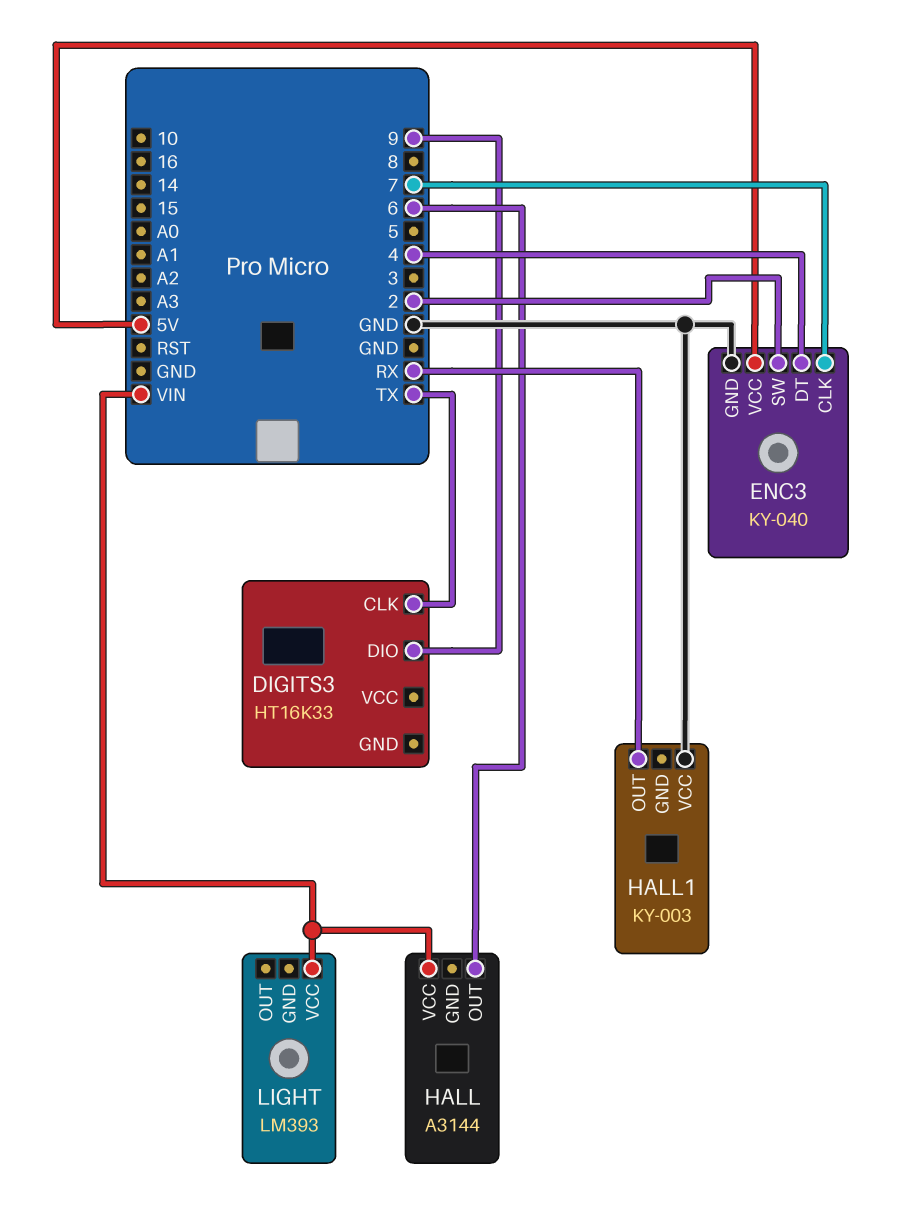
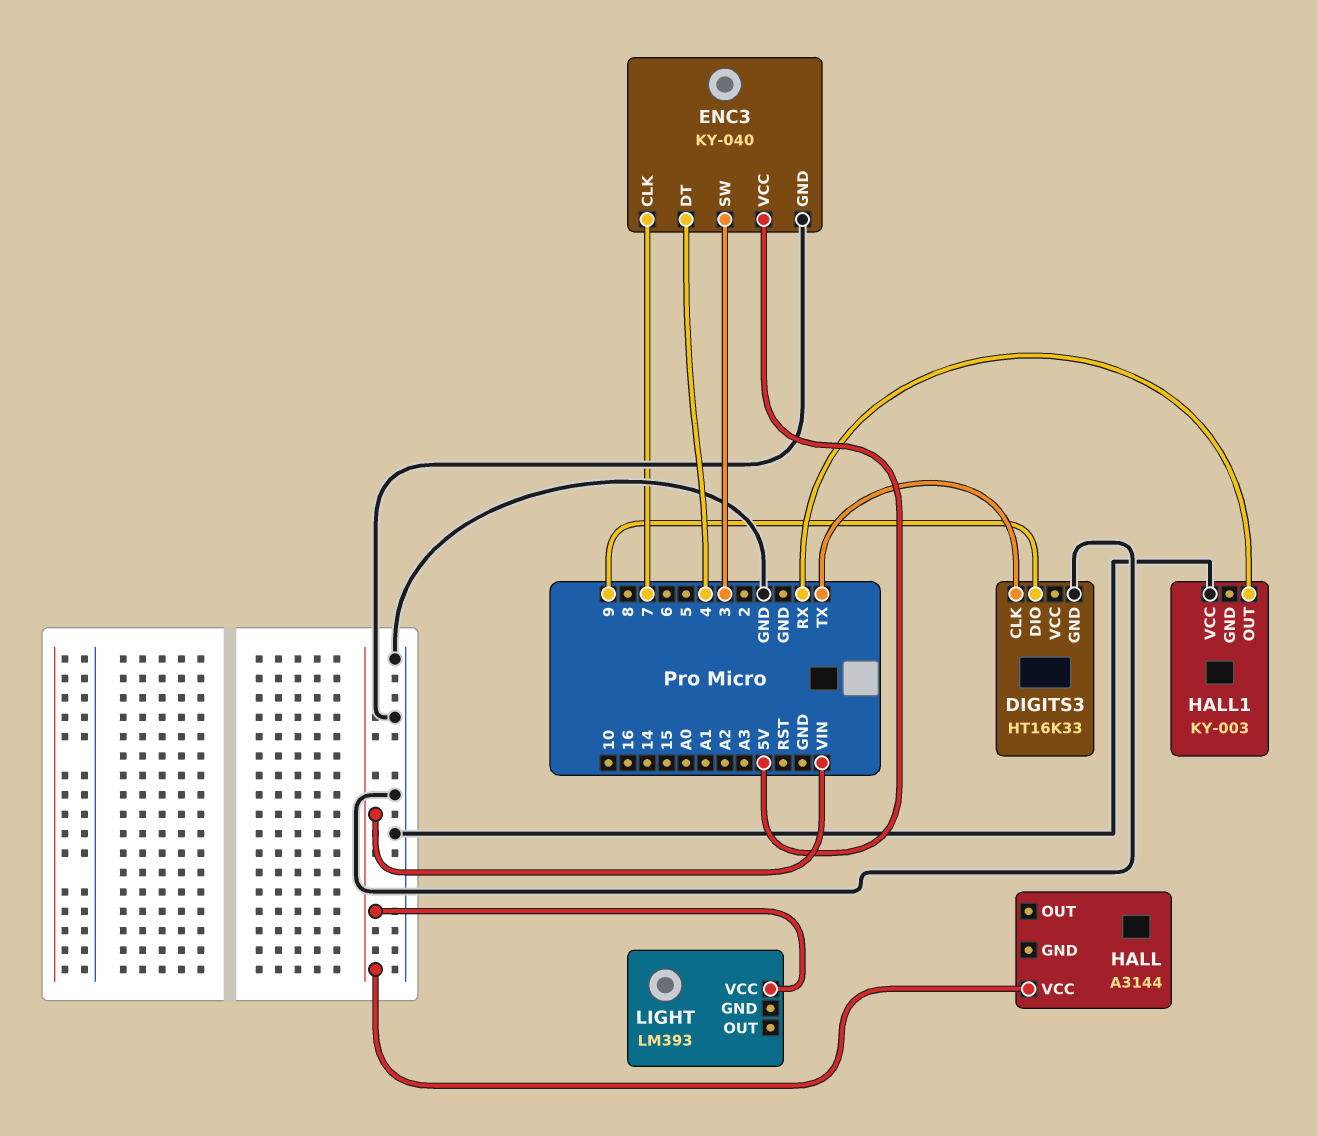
DIGITS3 pin GND: none -> GND
ENC3 pin SW: 2 -> 3
HALL pin OUT: 6 -> none

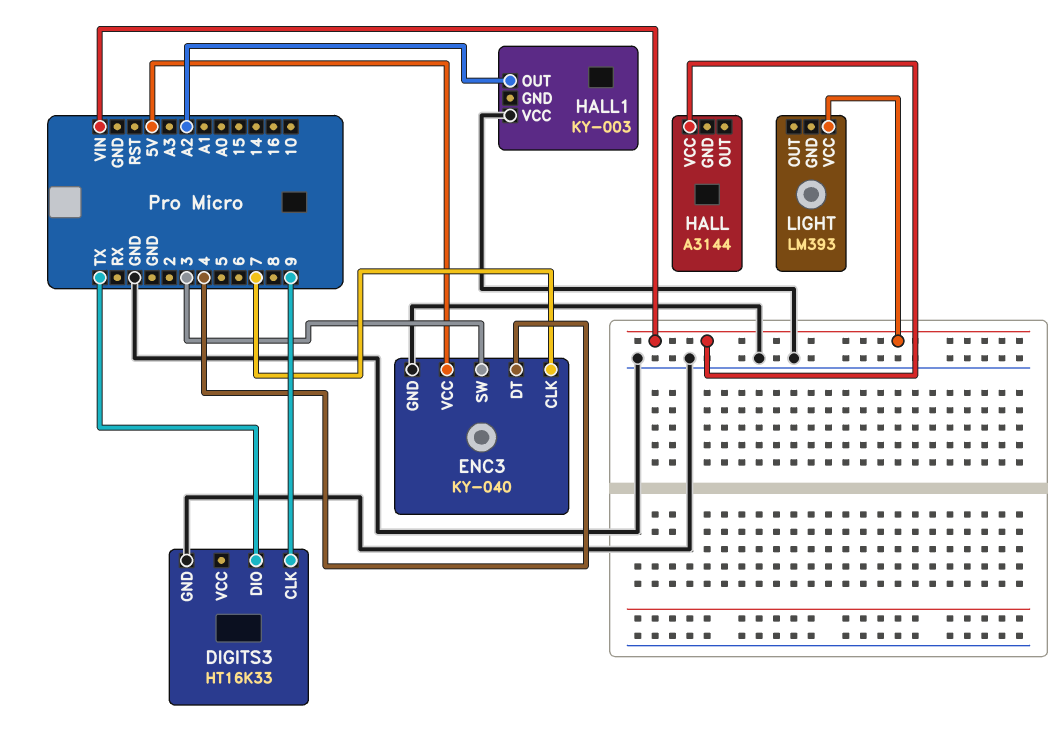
DIGITS3 pin CLK: TX -> 9
DIGITS3 pin DIO: 9 -> TX
HALL1 pin OUT: RX -> A2

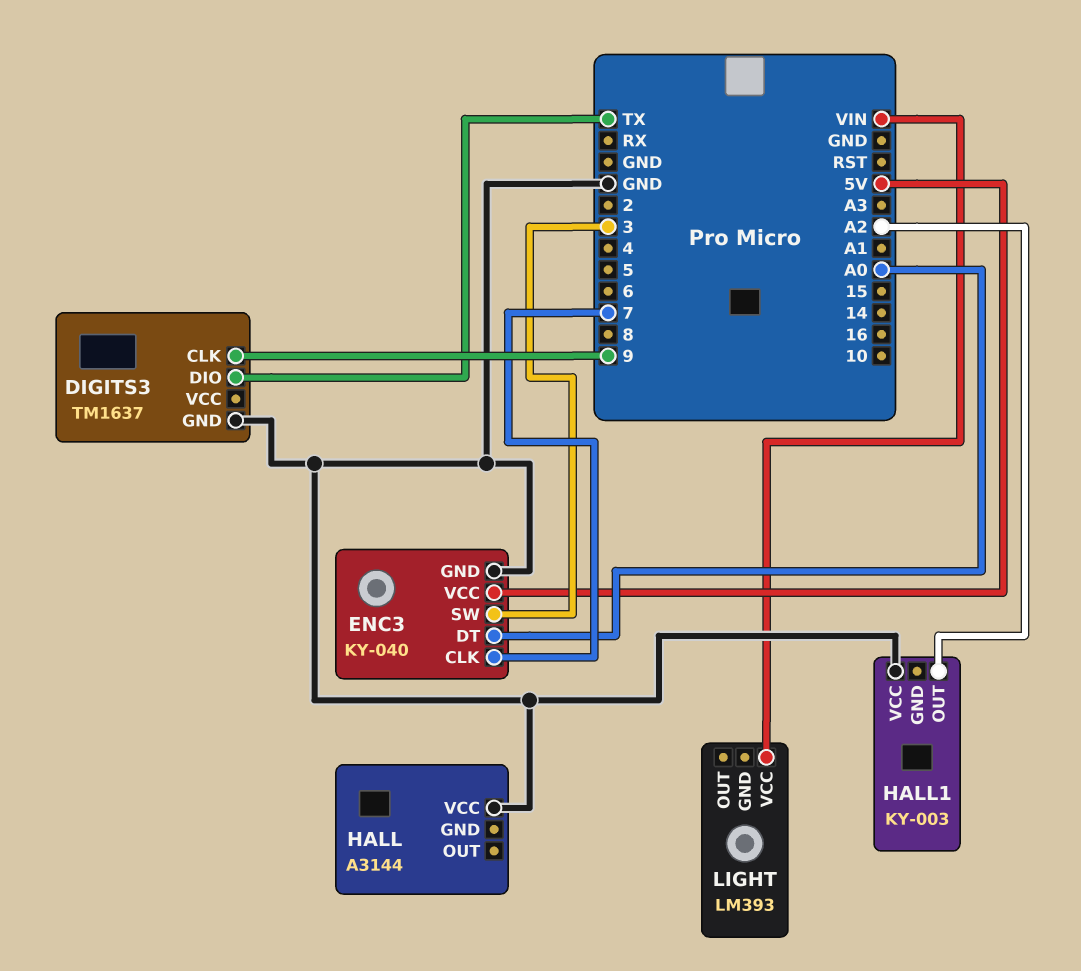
DIGITS3: HT16K33 -> TM1637
ENC3 pin DT: 4 -> A0
HALL pin VCC: VIN -> GND

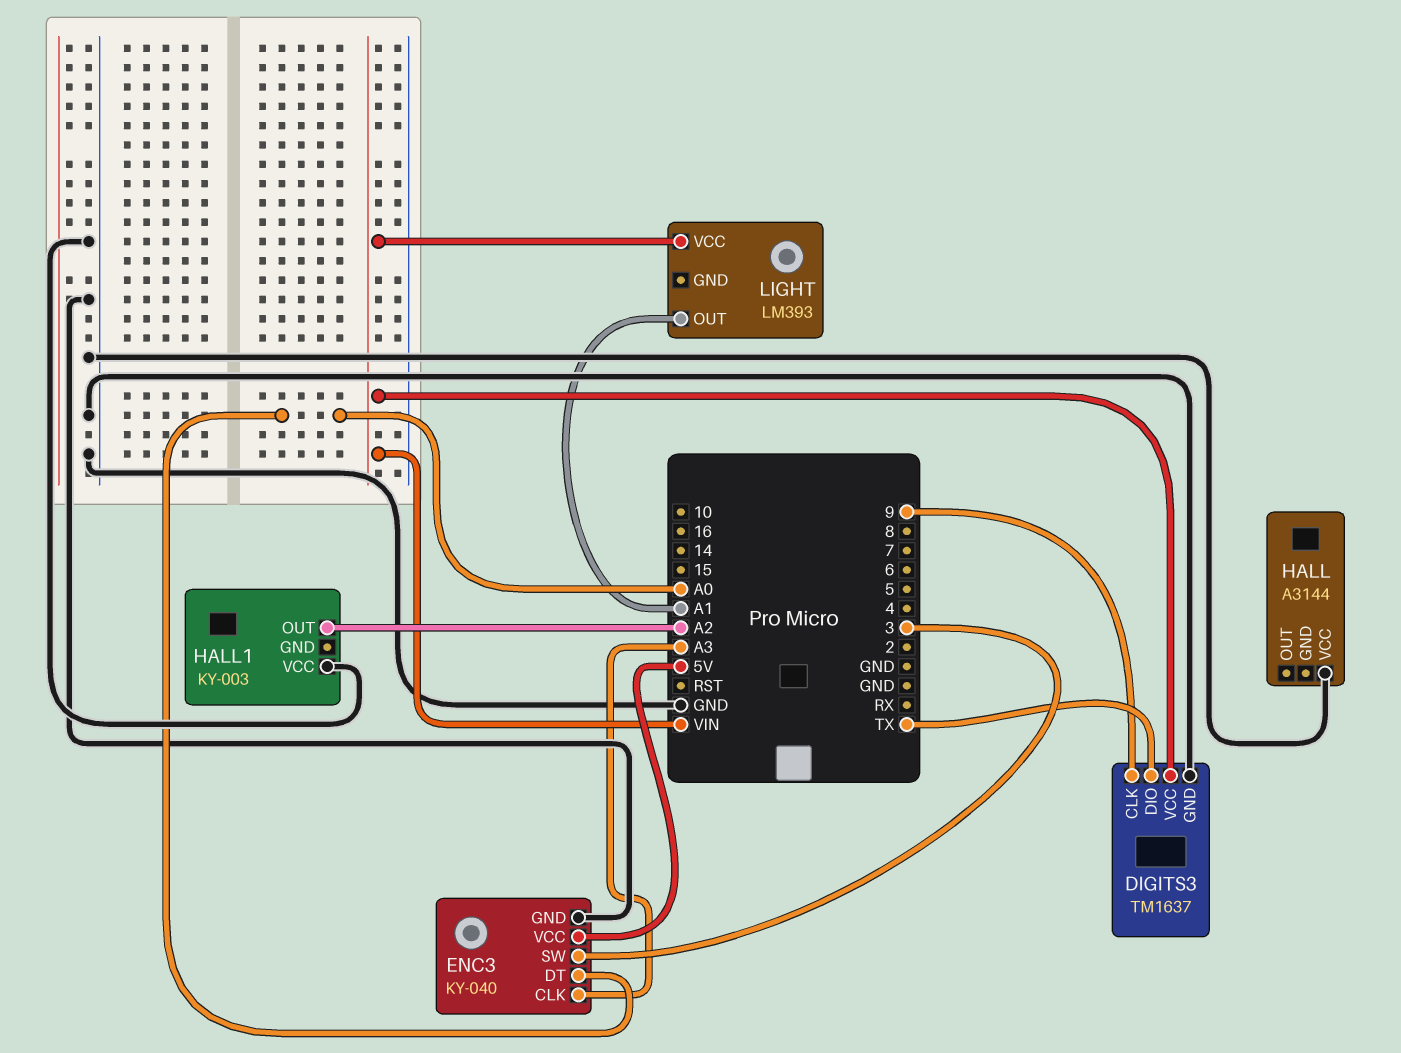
DIGITS3 pin VCC: none -> VIN
ENC3 pin CLK: 7 -> A3
LIGHT pin OUT: none -> A1

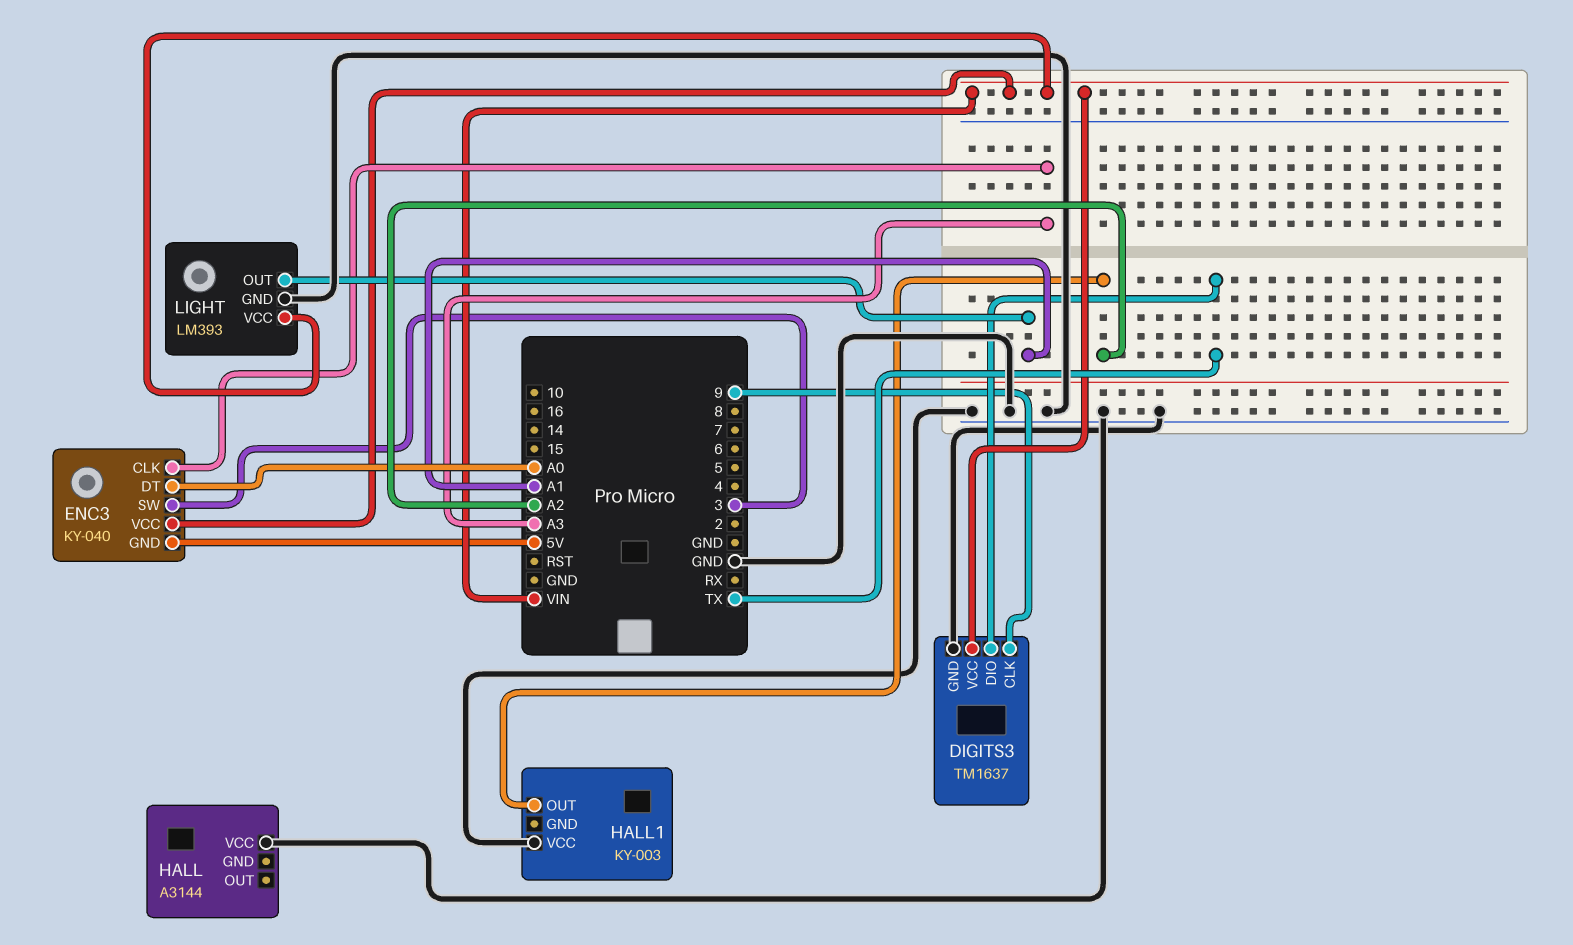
ENC3 pin GND: GND -> 5V
ENC3 pin VCC: 5V -> VIN
LIGHT pin GND: none -> GND

